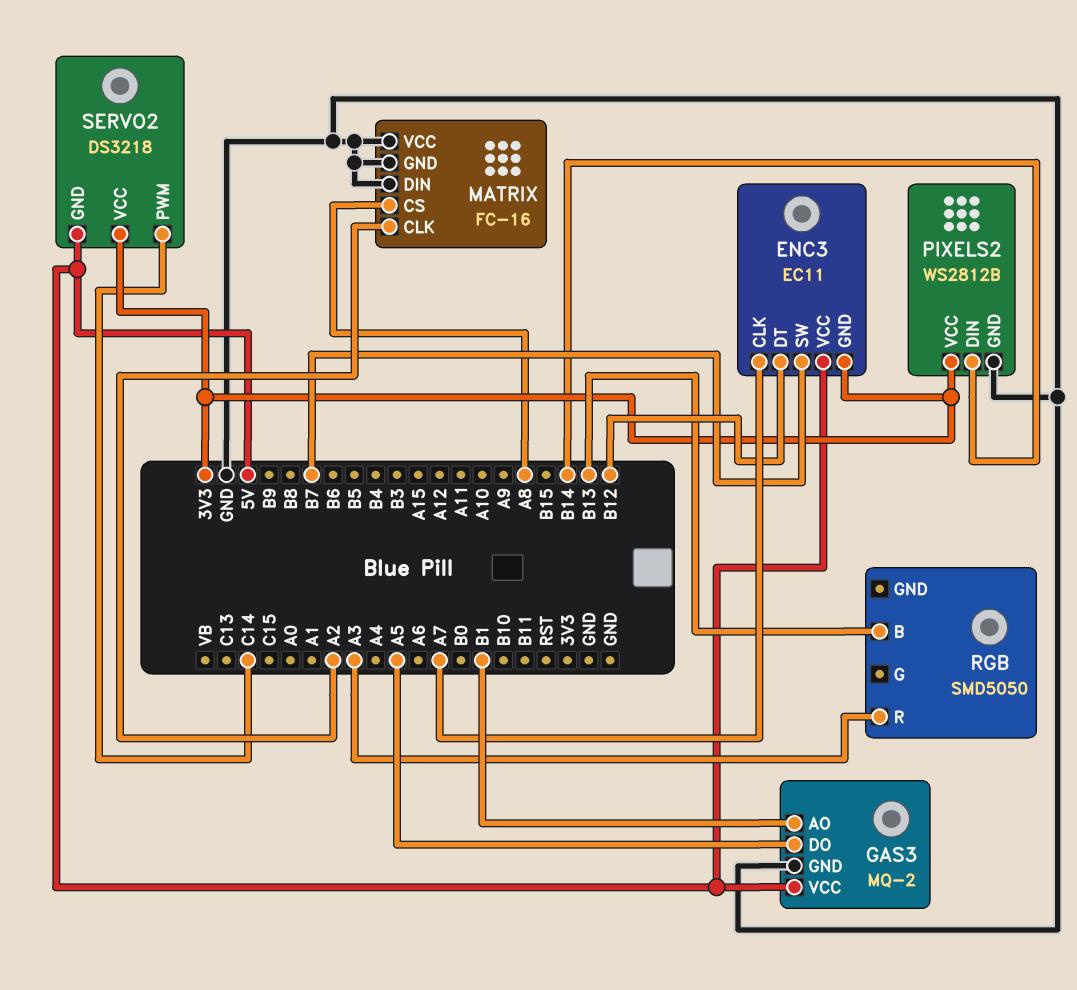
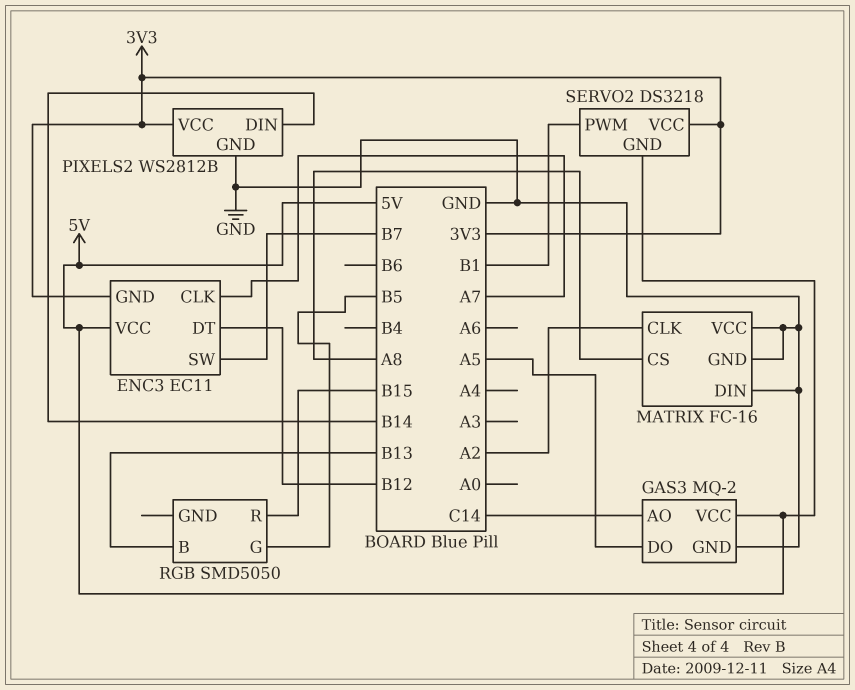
GAS3 pin AO: B1 -> C14
RGB pin G: none -> B5
RGB pin R: A3 -> B15
SERVO2 pin PWM: C14 -> B1

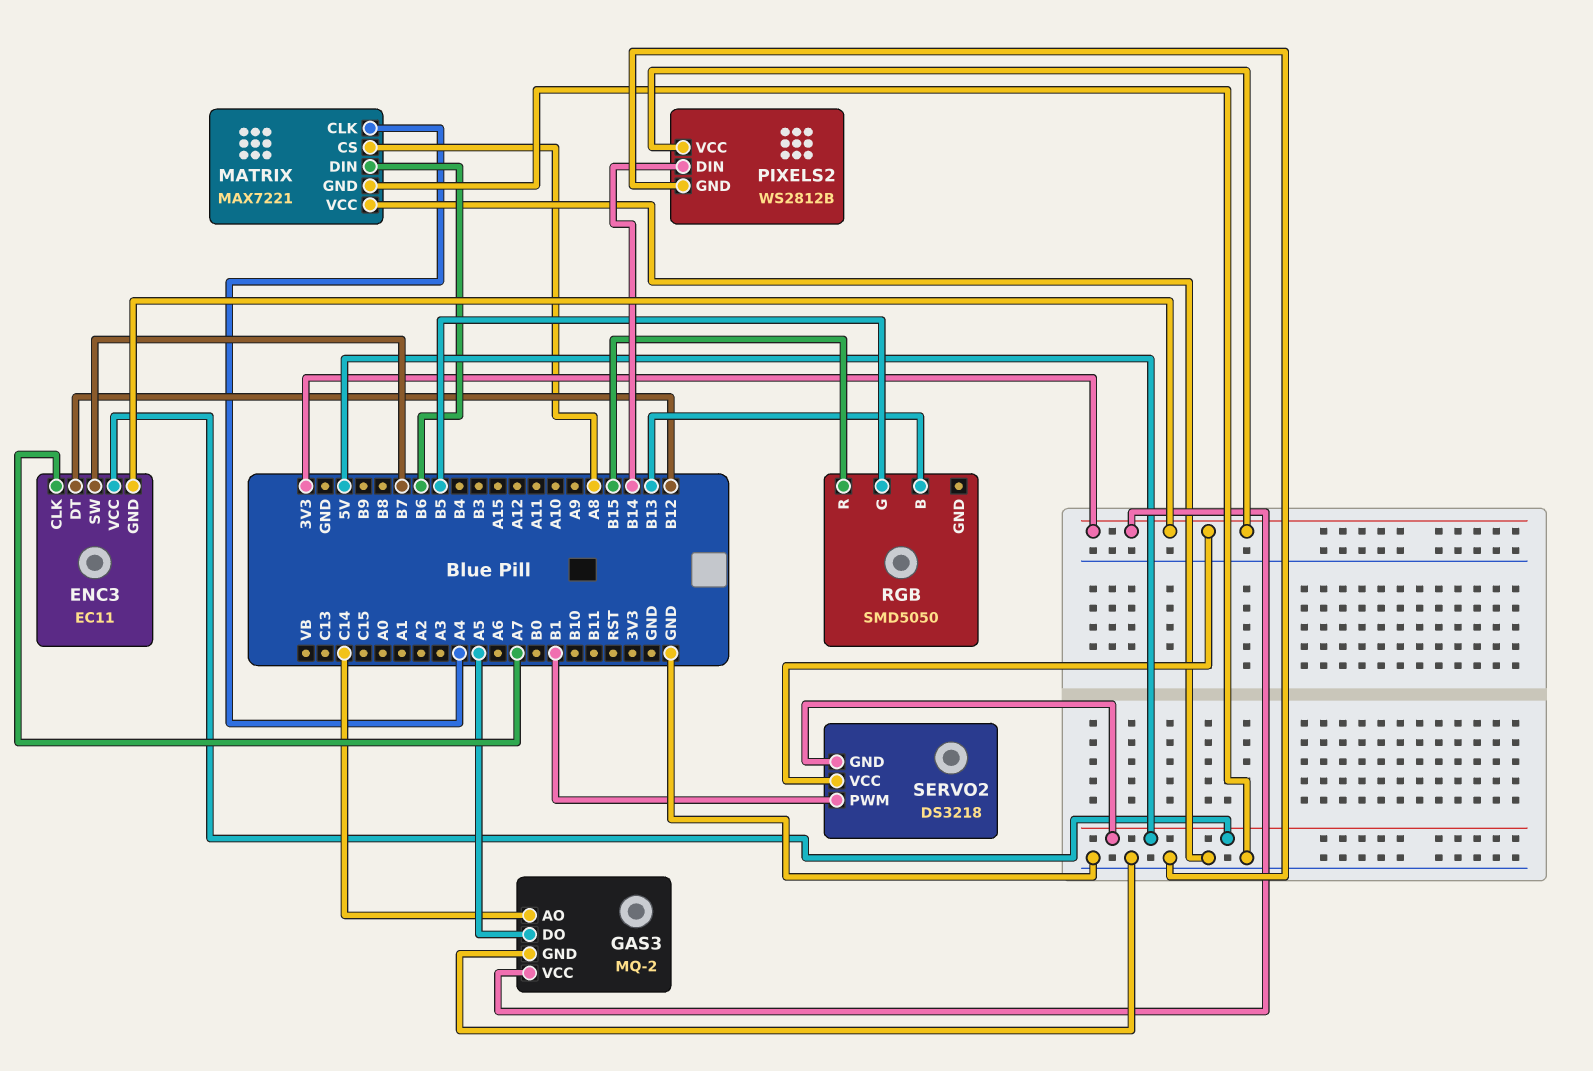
GAS3 pin VCC: 5V -> 3V3
MATRIX: FC-16 -> MAX7221
MATRIX pin CLK: A2 -> A4
MATRIX pin DIN: GND -> B6

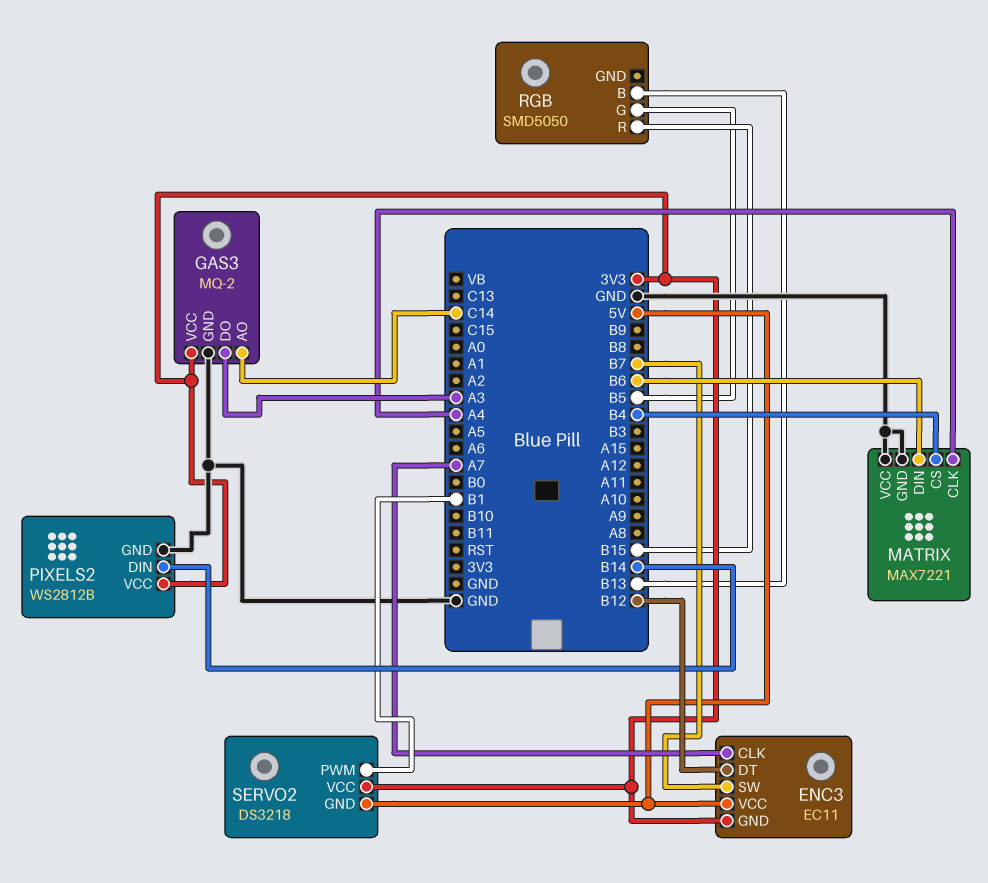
GAS3 pin DO: A5 -> A3
MATRIX pin CS: A8 -> B4

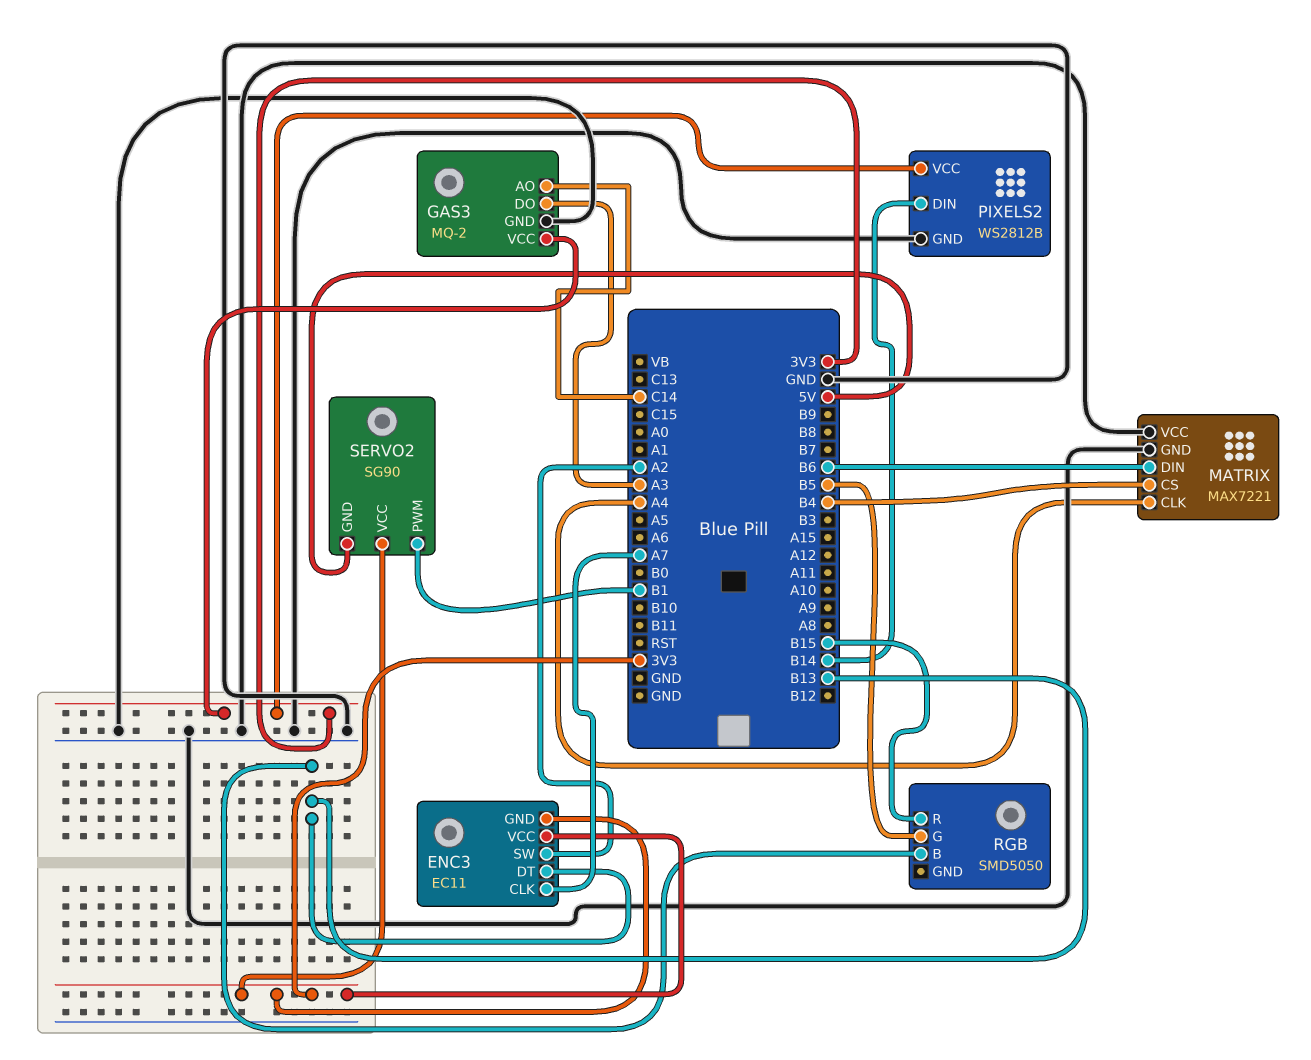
ENC3 pin DT: B12 -> B13
ENC3 pin SW: B7 -> A2
ENC3 pin VCC: 5V -> 3V3
SERVO2: DS3218 -> SG90

